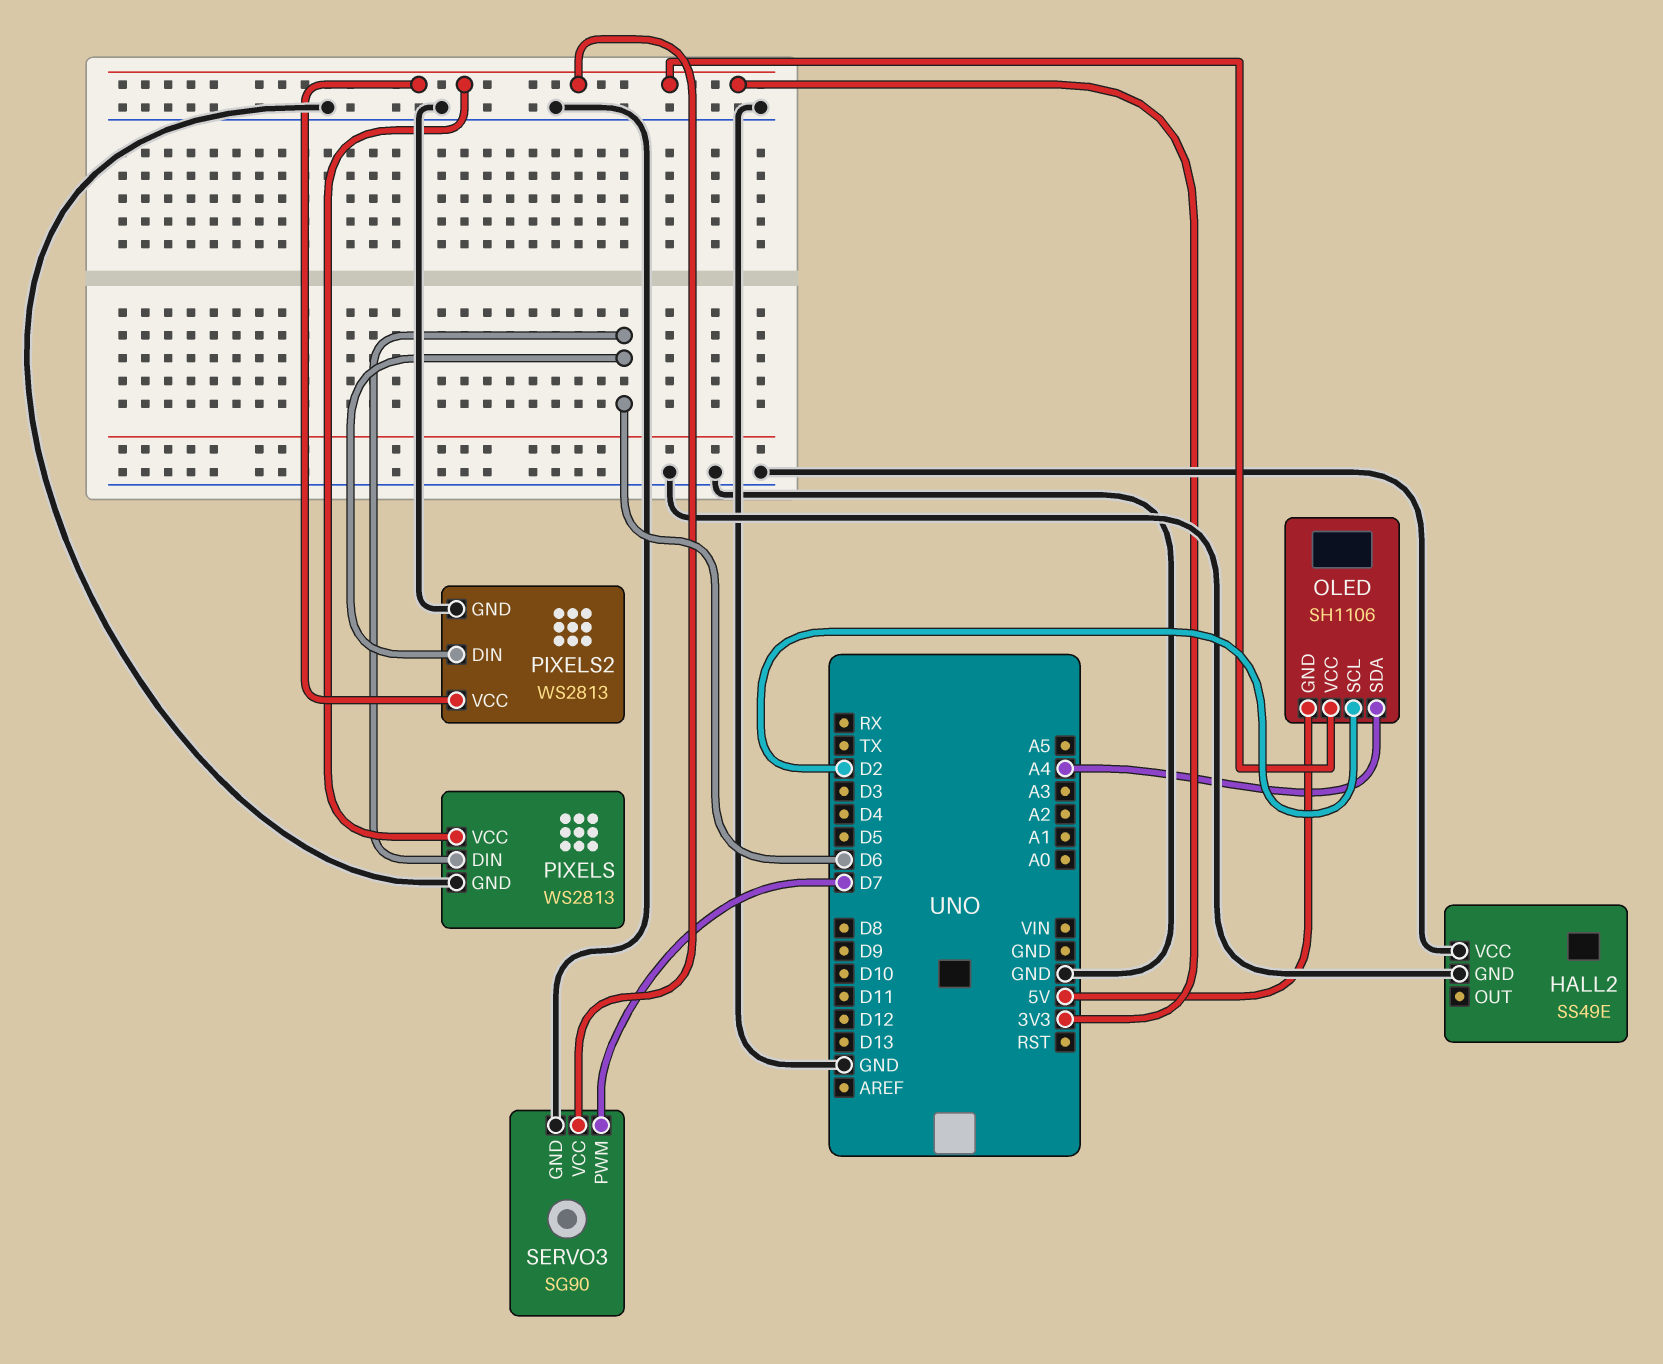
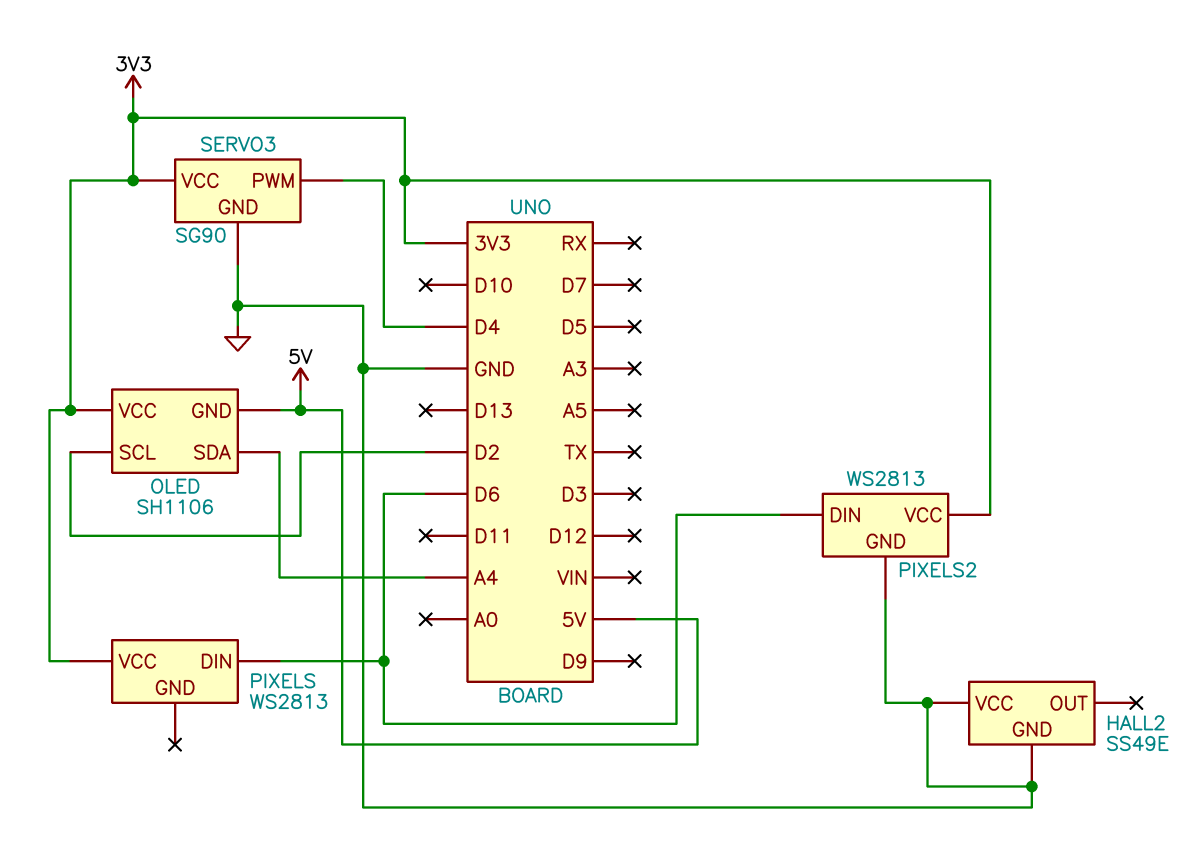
PIXELS pin GND: GND -> none
SERVO3 pin PWM: D7 -> D4

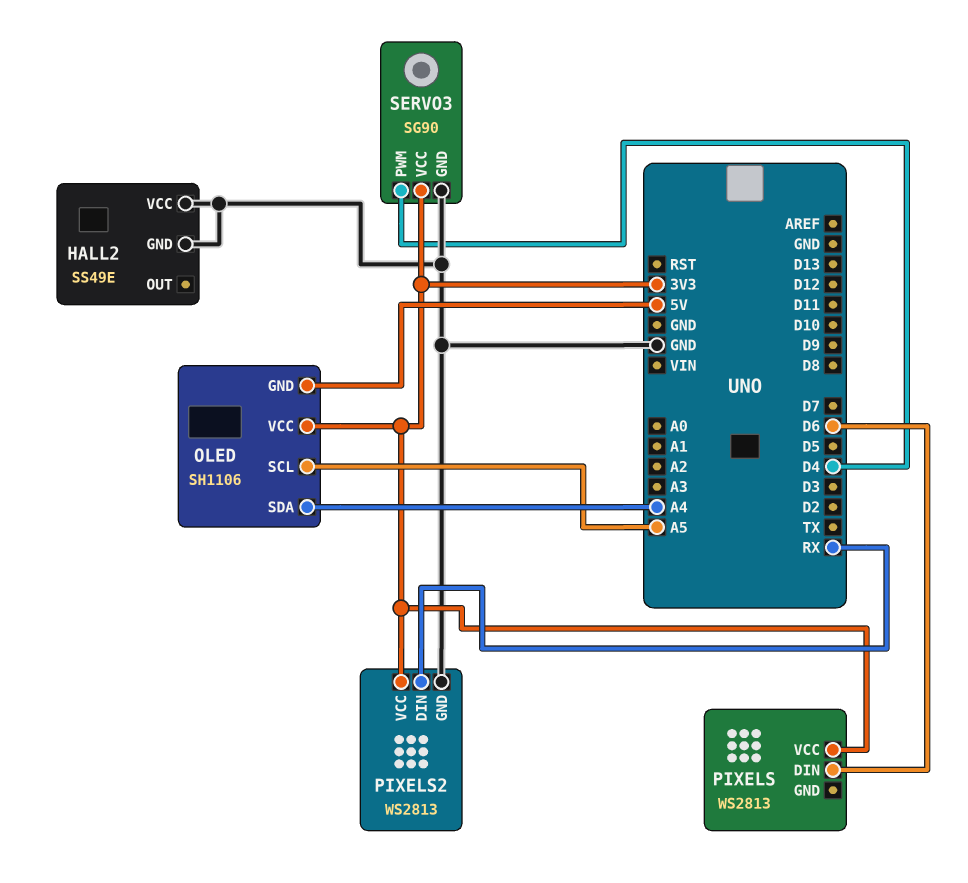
OLED pin SCL: D2 -> A5
PIXELS2 pin DIN: D6 -> RX

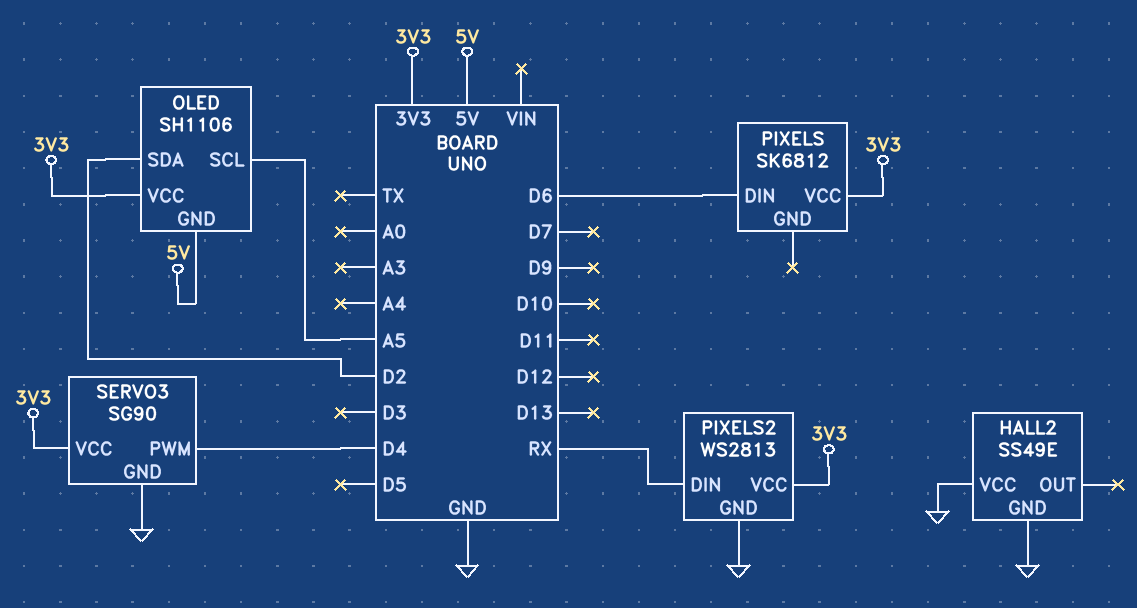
OLED pin SDA: A4 -> D2
PIXELS: WS2813 -> SK6812

